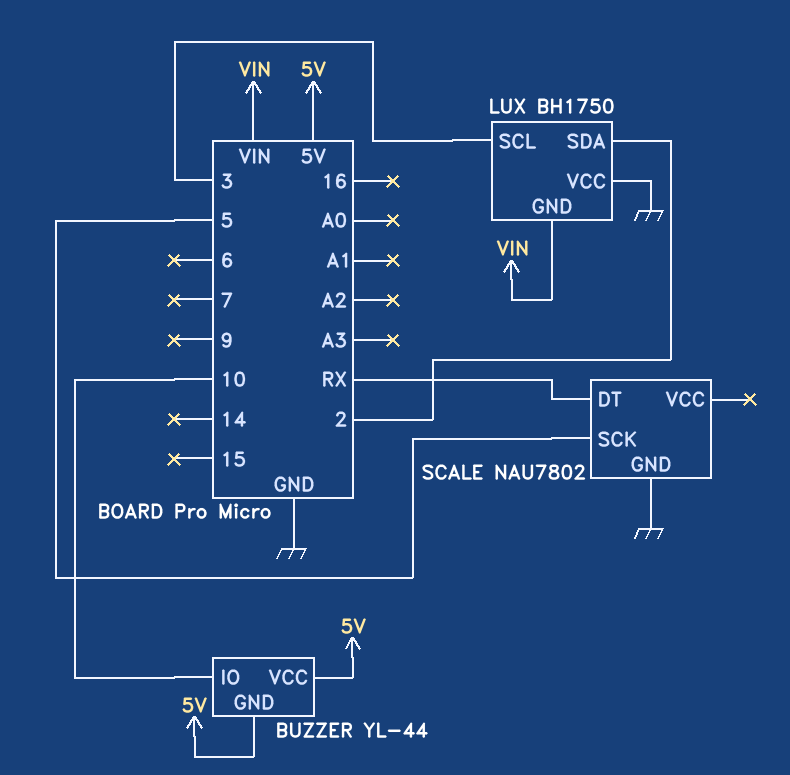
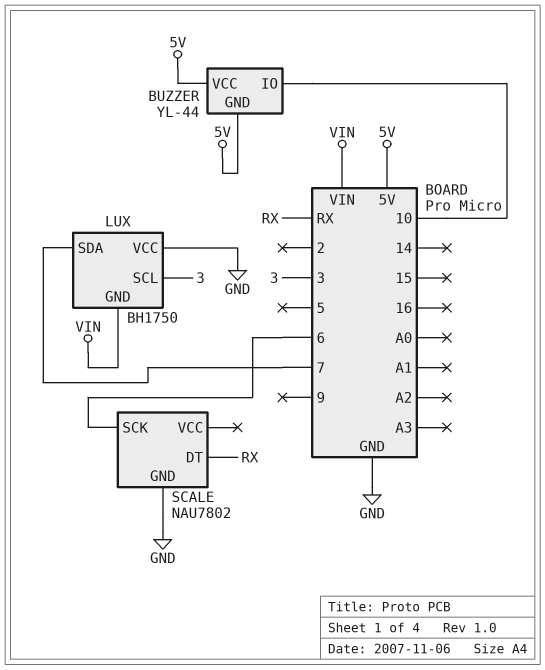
LUX pin SDA: 2 -> 7
SCALE pin SCK: 5 -> 6

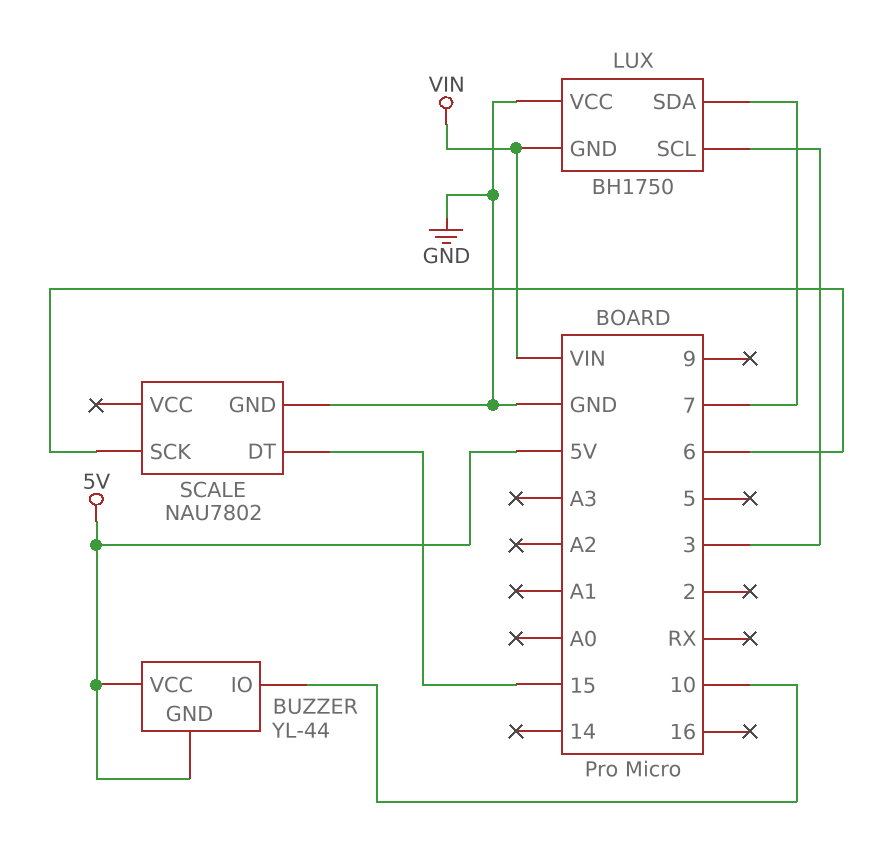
SCALE pin DT: RX -> 15

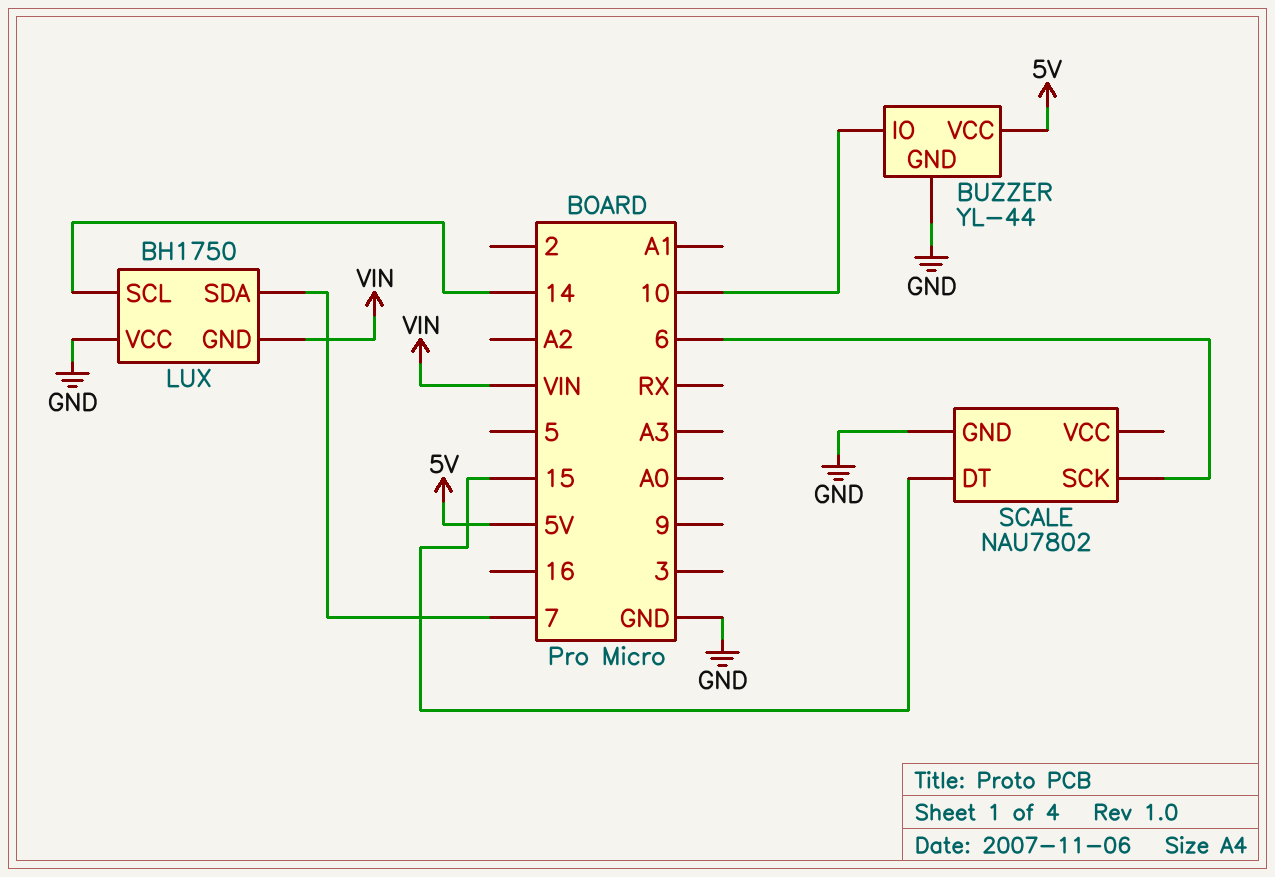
BUZZER pin GND: 5V -> GND
LUX pin SCL: 3 -> 14

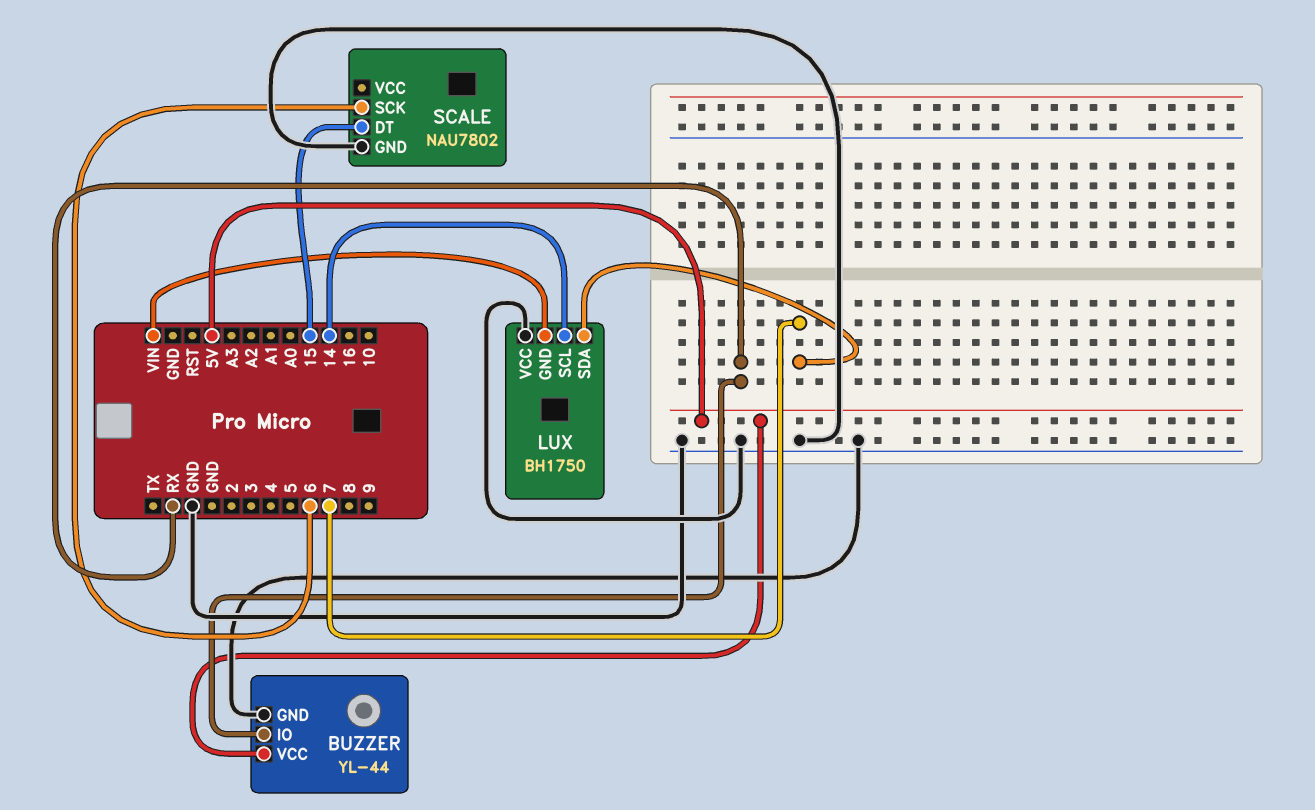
BUZZER pin IO: 10 -> RX

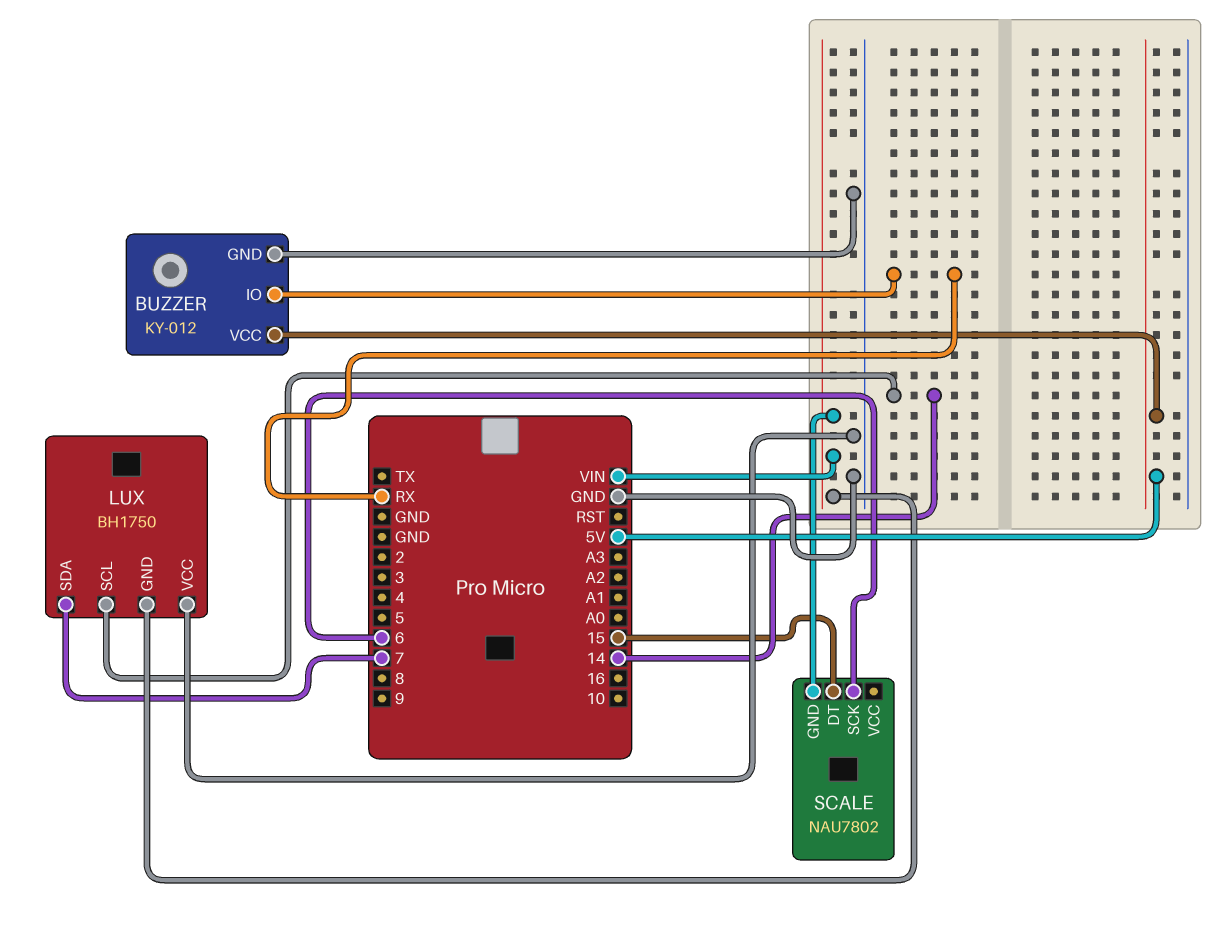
BUZZER: YL-44 -> KY-012
SCALE pin GND: GND -> VIN

